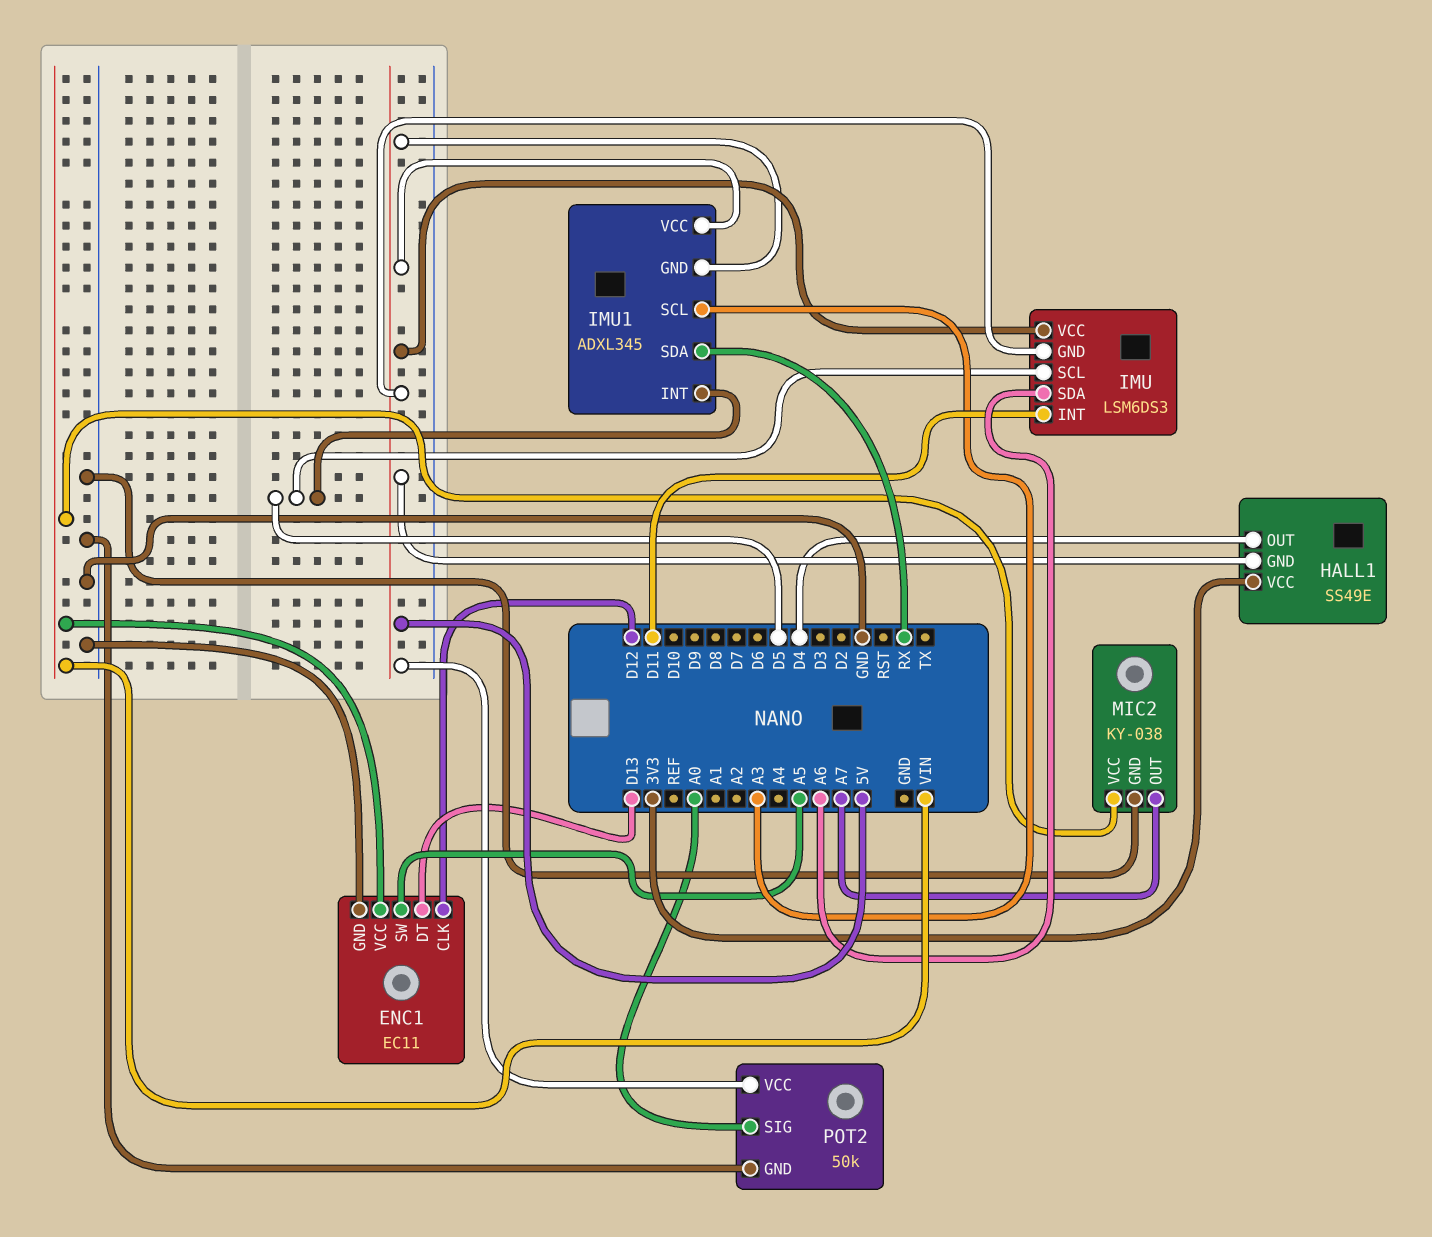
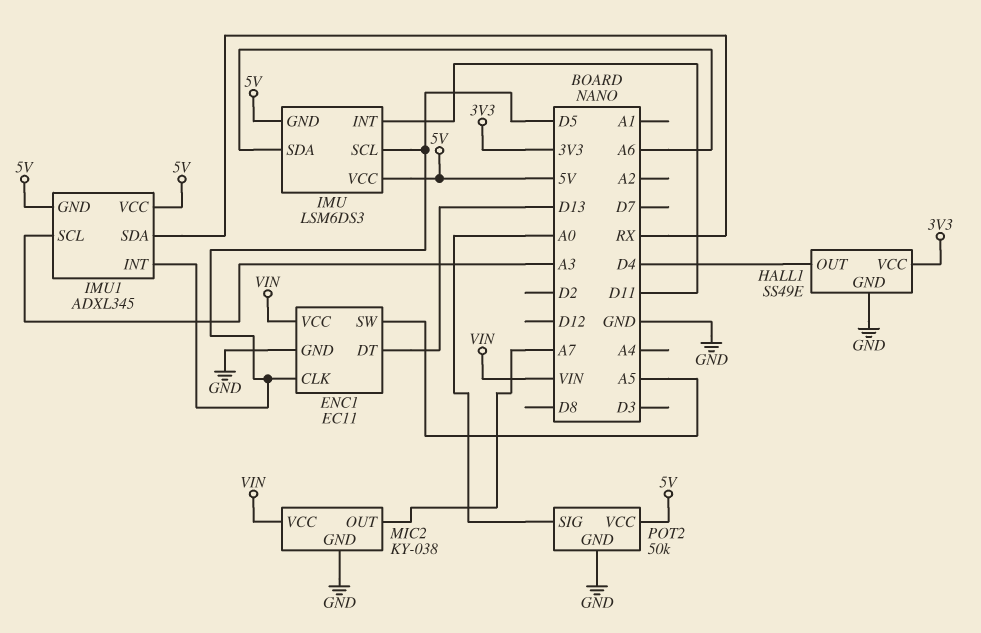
ENC1 pin CLK: D12 -> D5
HALL1 pin GND: 5V -> GND

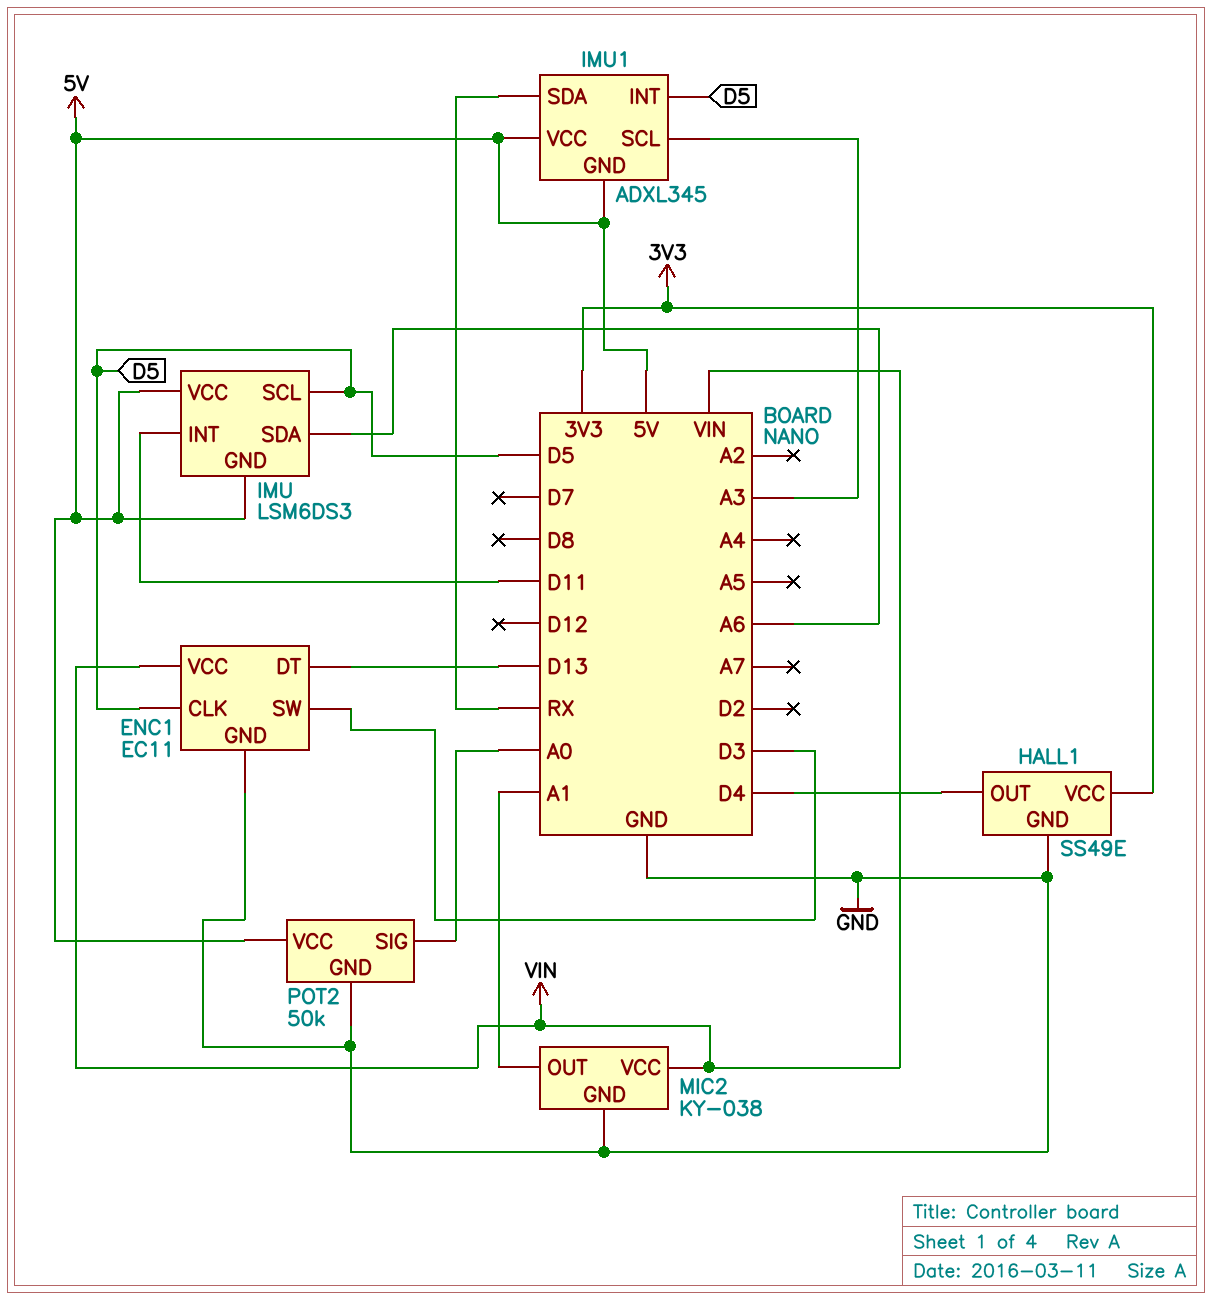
ENC1 pin SW: A5 -> D3
MIC2 pin OUT: A7 -> A1

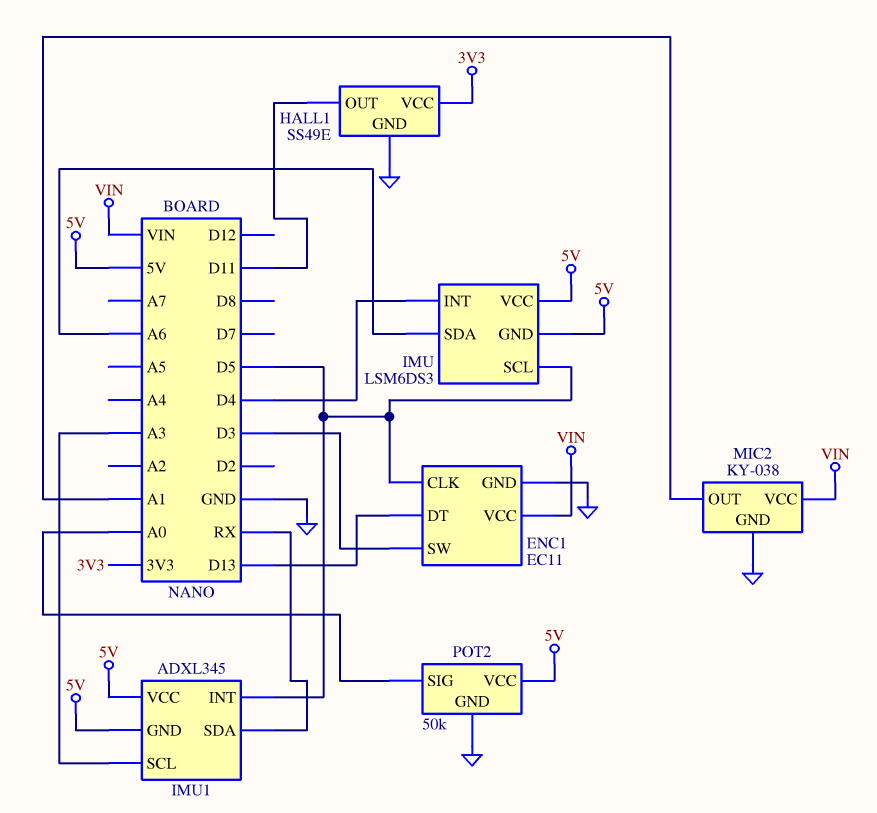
HALL1 pin OUT: D4 -> D11
IMU pin INT: D11 -> D4

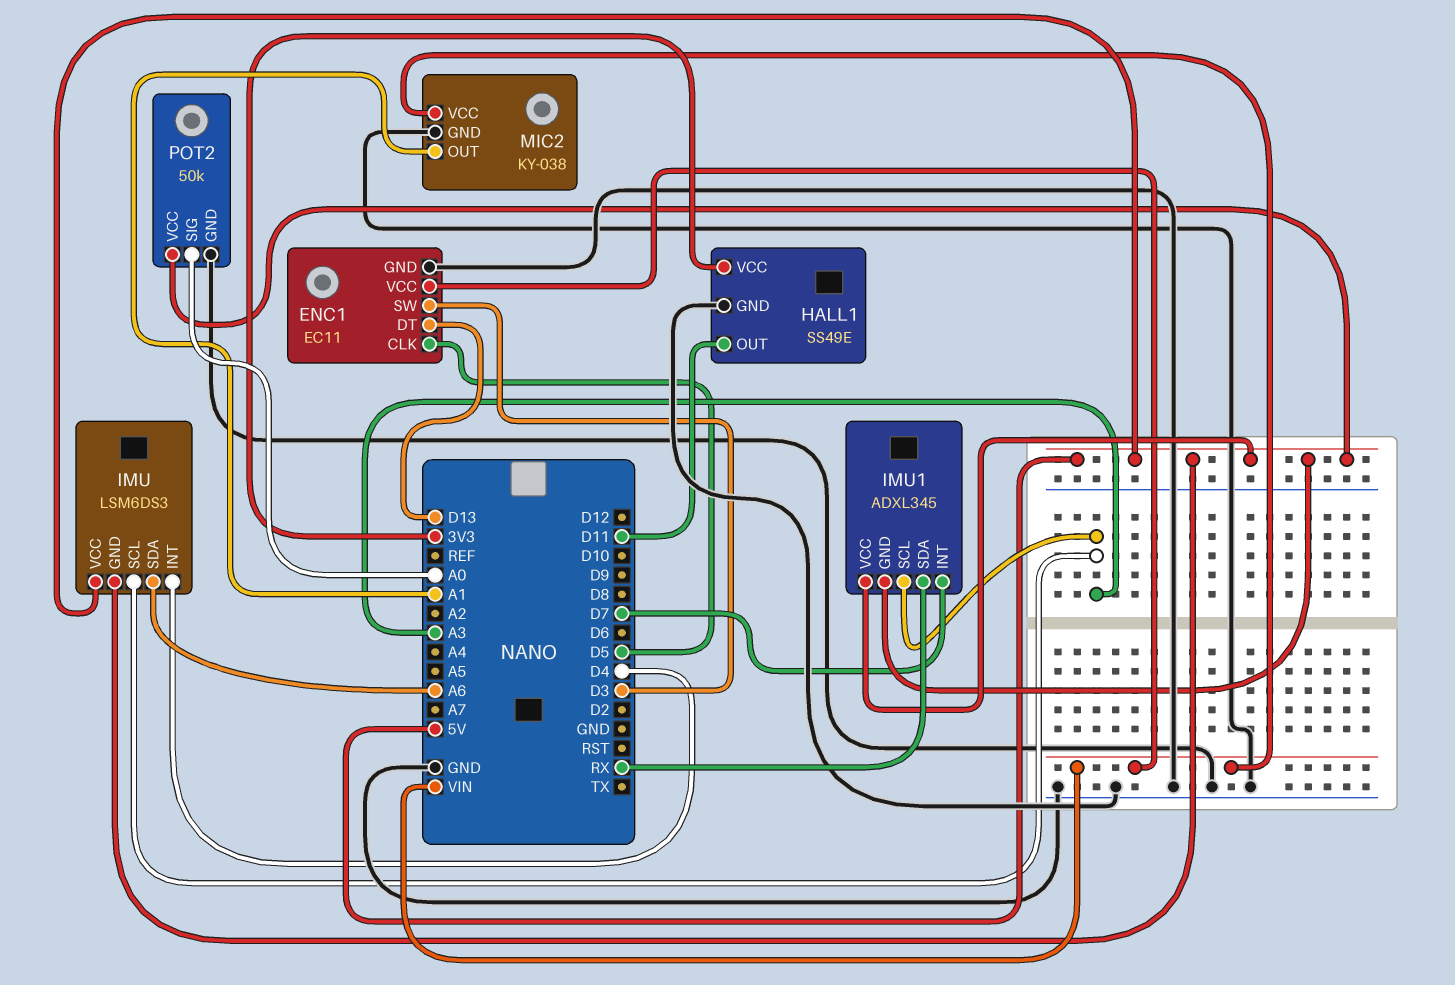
IMU pin SCL: D5 -> A3
IMU1 pin INT: D5 -> D7

